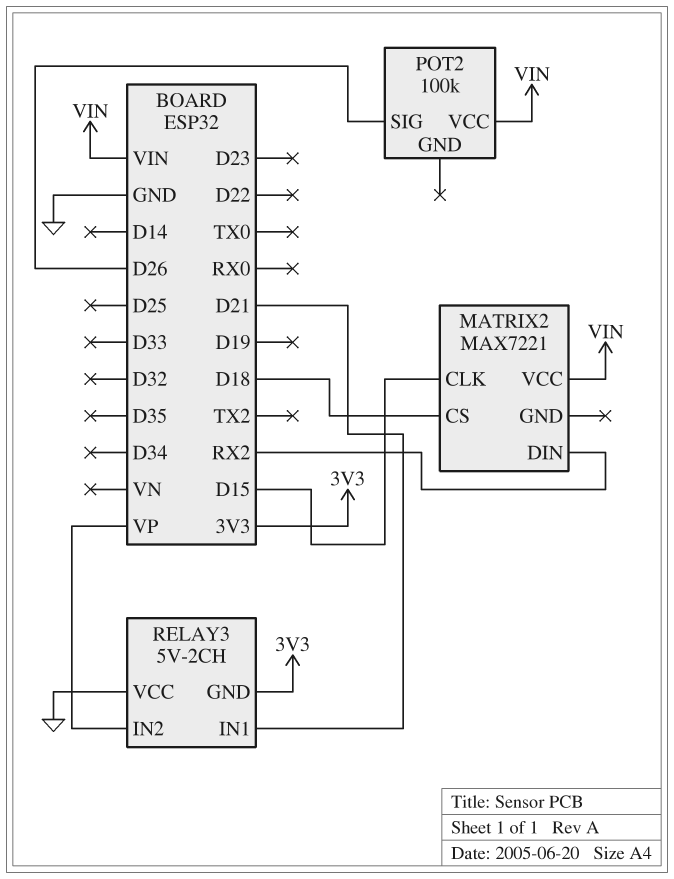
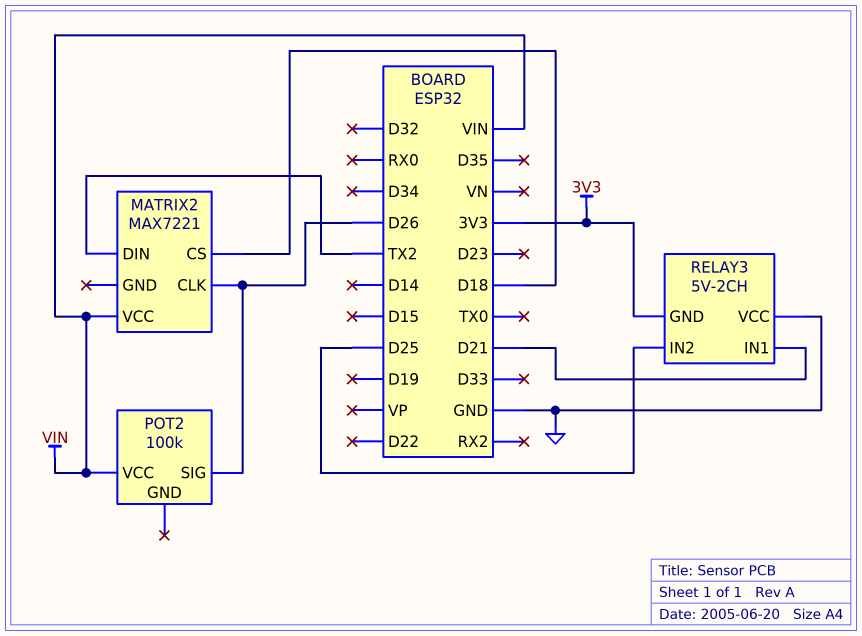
MATRIX2 pin CLK: D15 -> D26
MATRIX2 pin DIN: RX2 -> TX2
RELAY3 pin IN2: VP -> D25

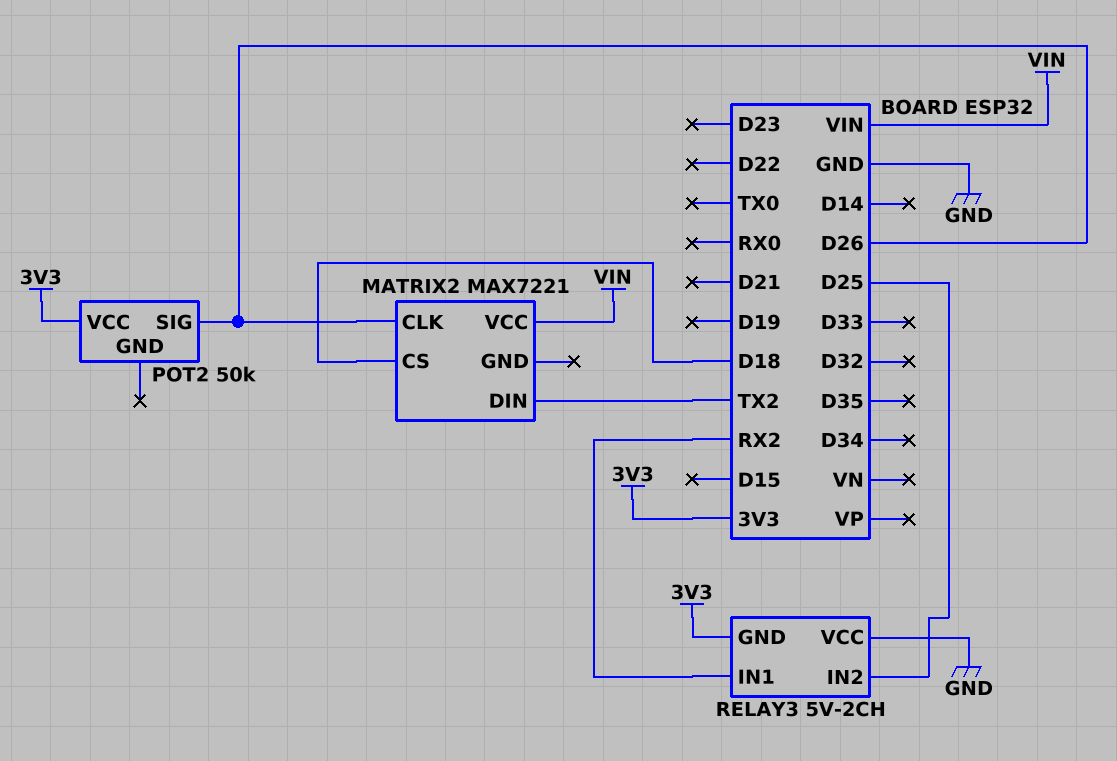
POT2: 100k -> 50k
POT2 pin VCC: VIN -> 3V3
RELAY3 pin IN1: D21 -> RX2

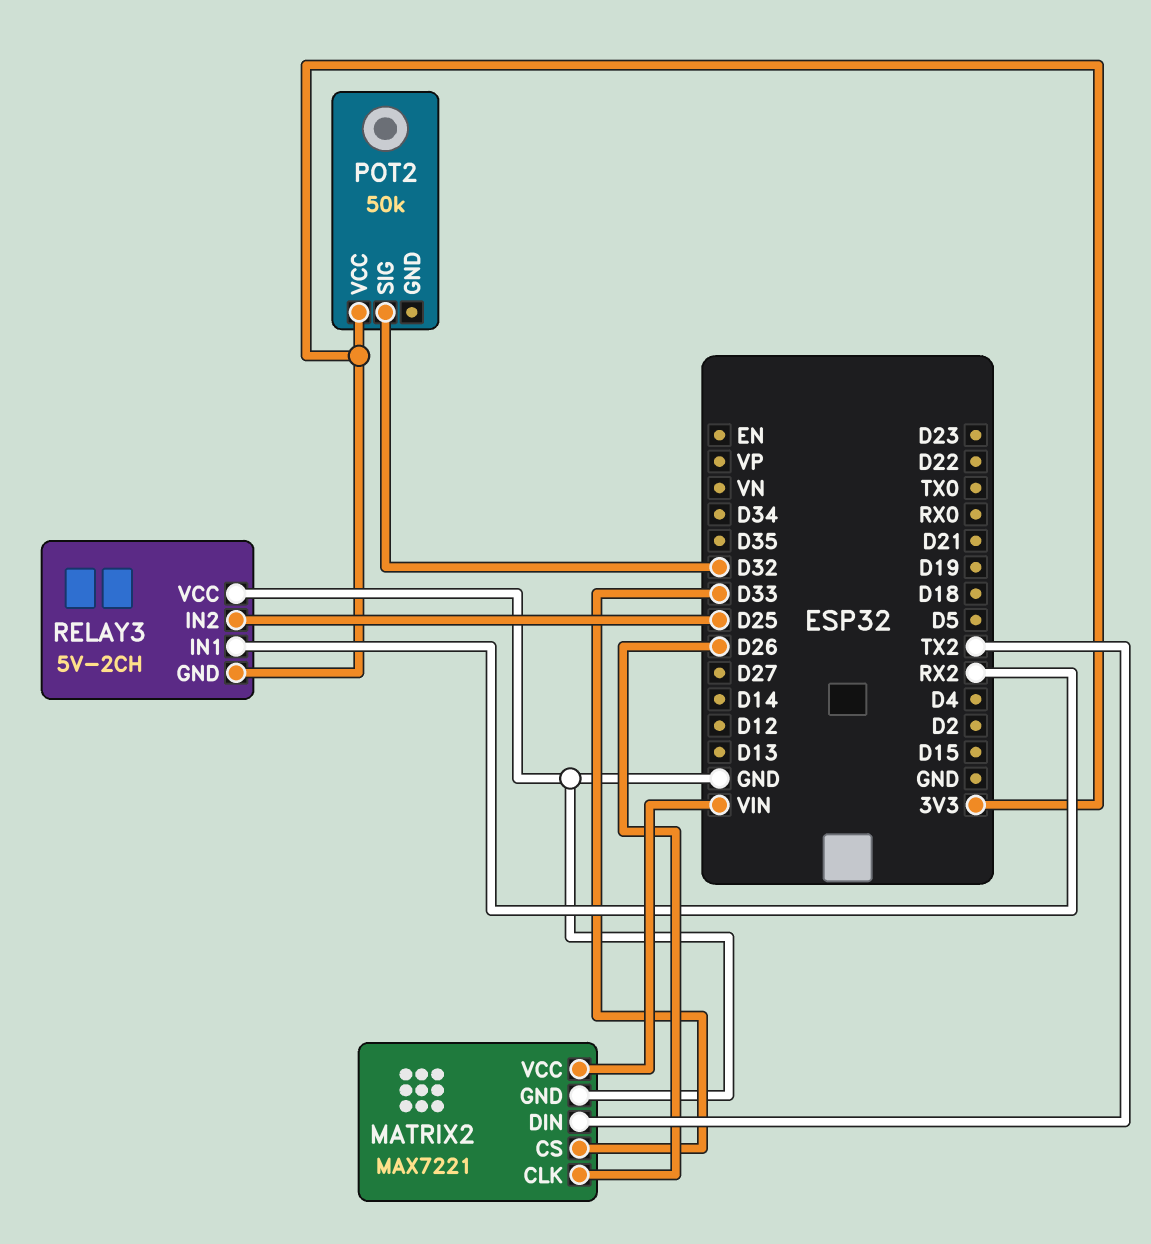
MATRIX2 pin CS: D18 -> D33
MATRIX2 pin GND: none -> GND
POT2 pin SIG: D26 -> D32

